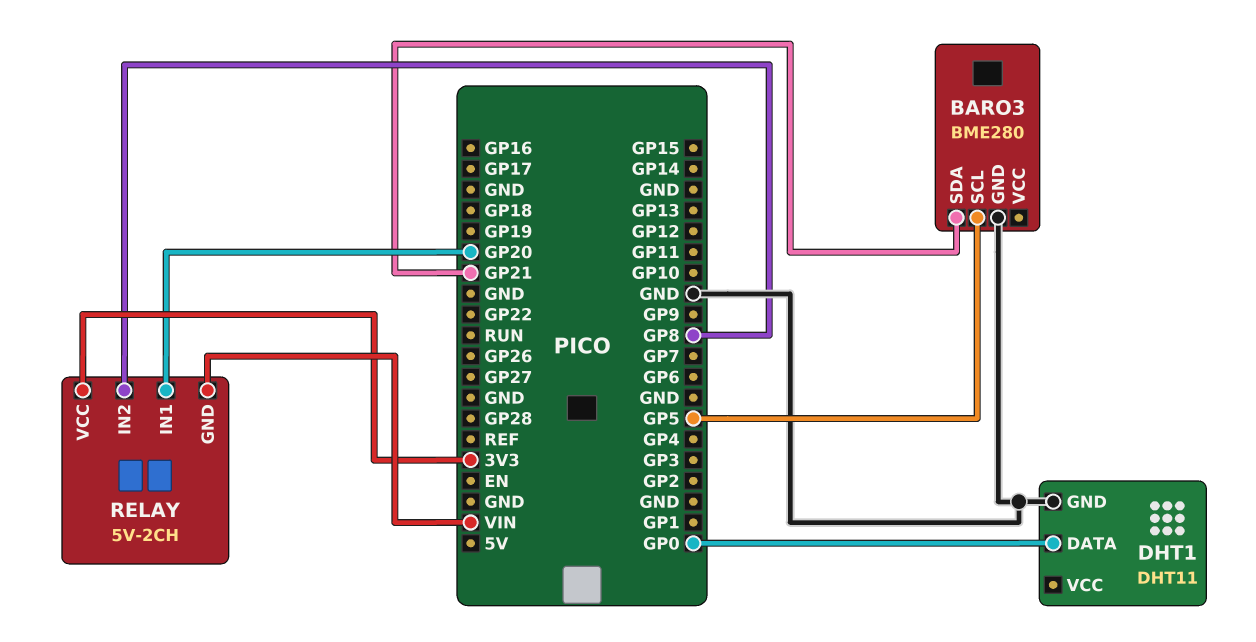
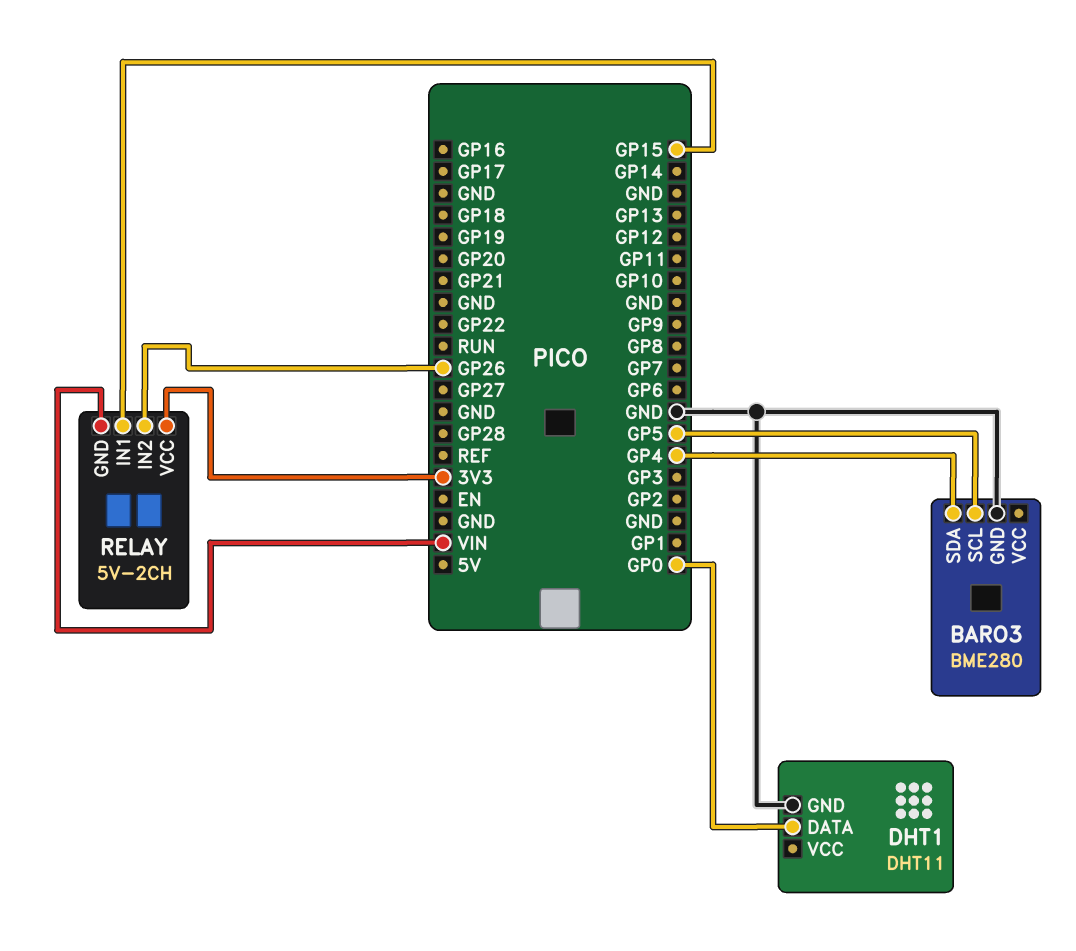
BARO3 pin SDA: GP21 -> GP4
RELAY pin IN1: GP20 -> GP15
RELAY pin IN2: GP8 -> GP26

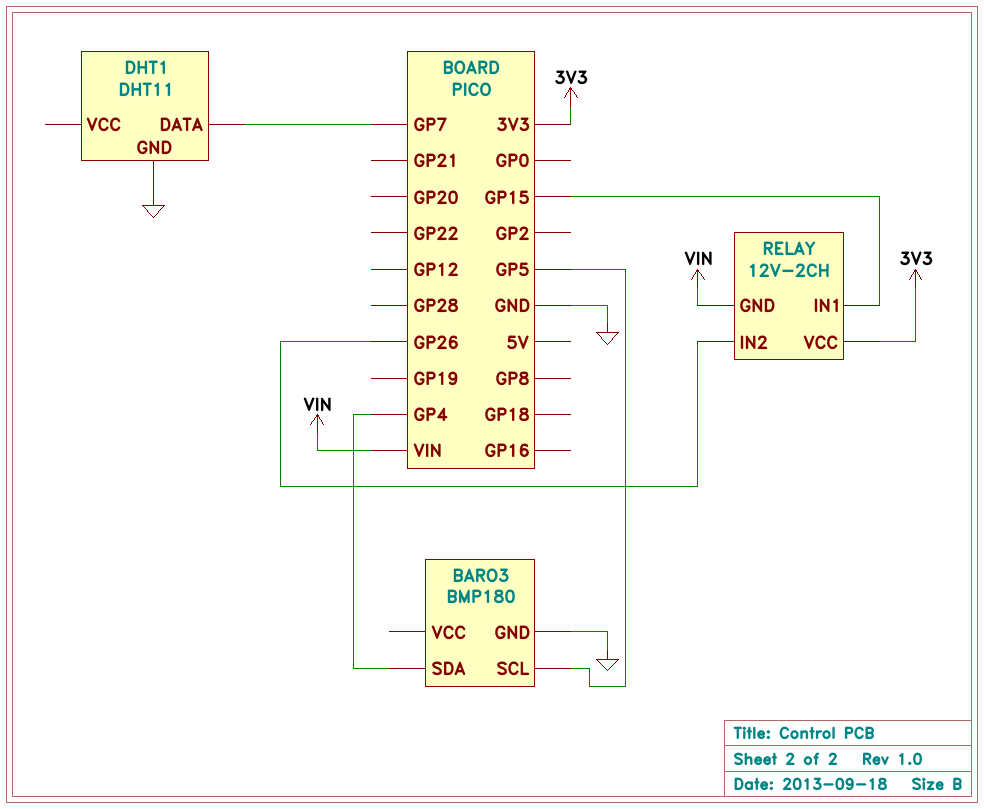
BARO3: BME280 -> BMP180
DHT1 pin DATA: GP0 -> GP7
RELAY: 5V-2CH -> 12V-2CH

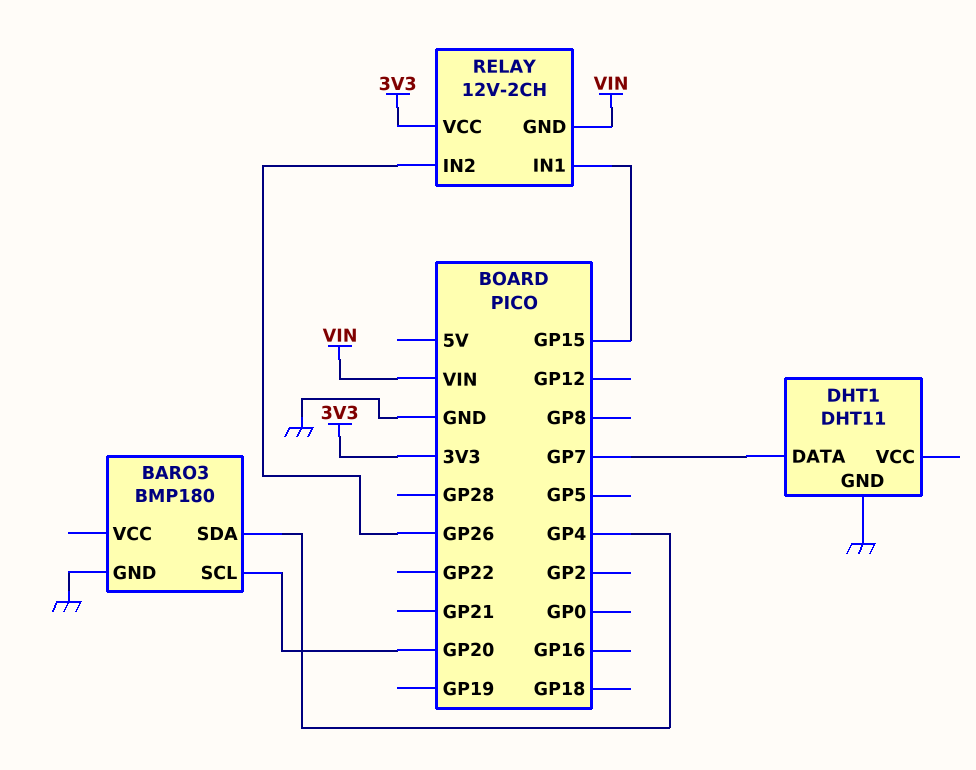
BARO3 pin SCL: GP5 -> GP20

